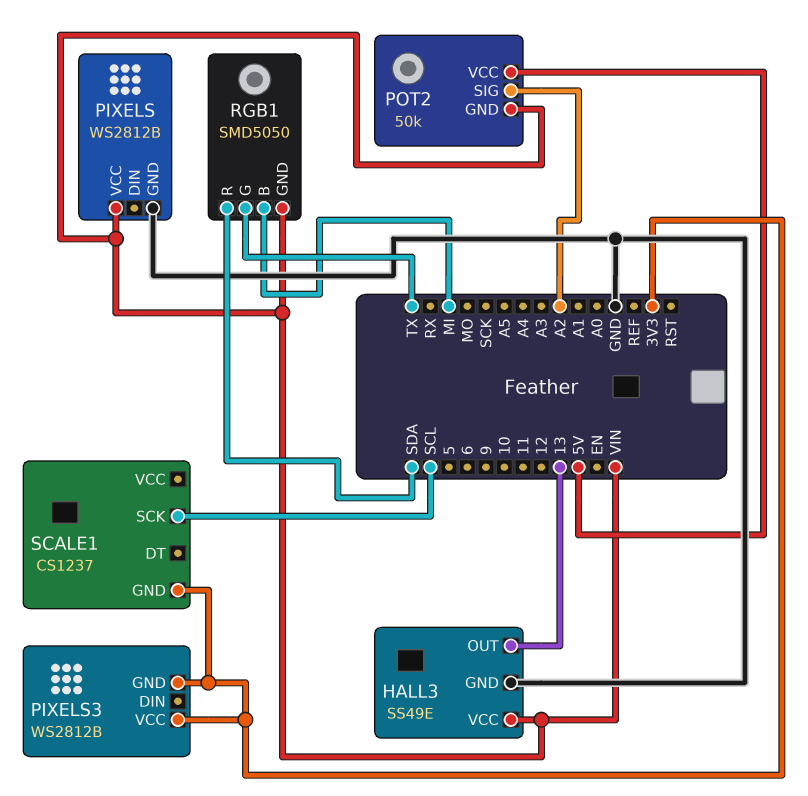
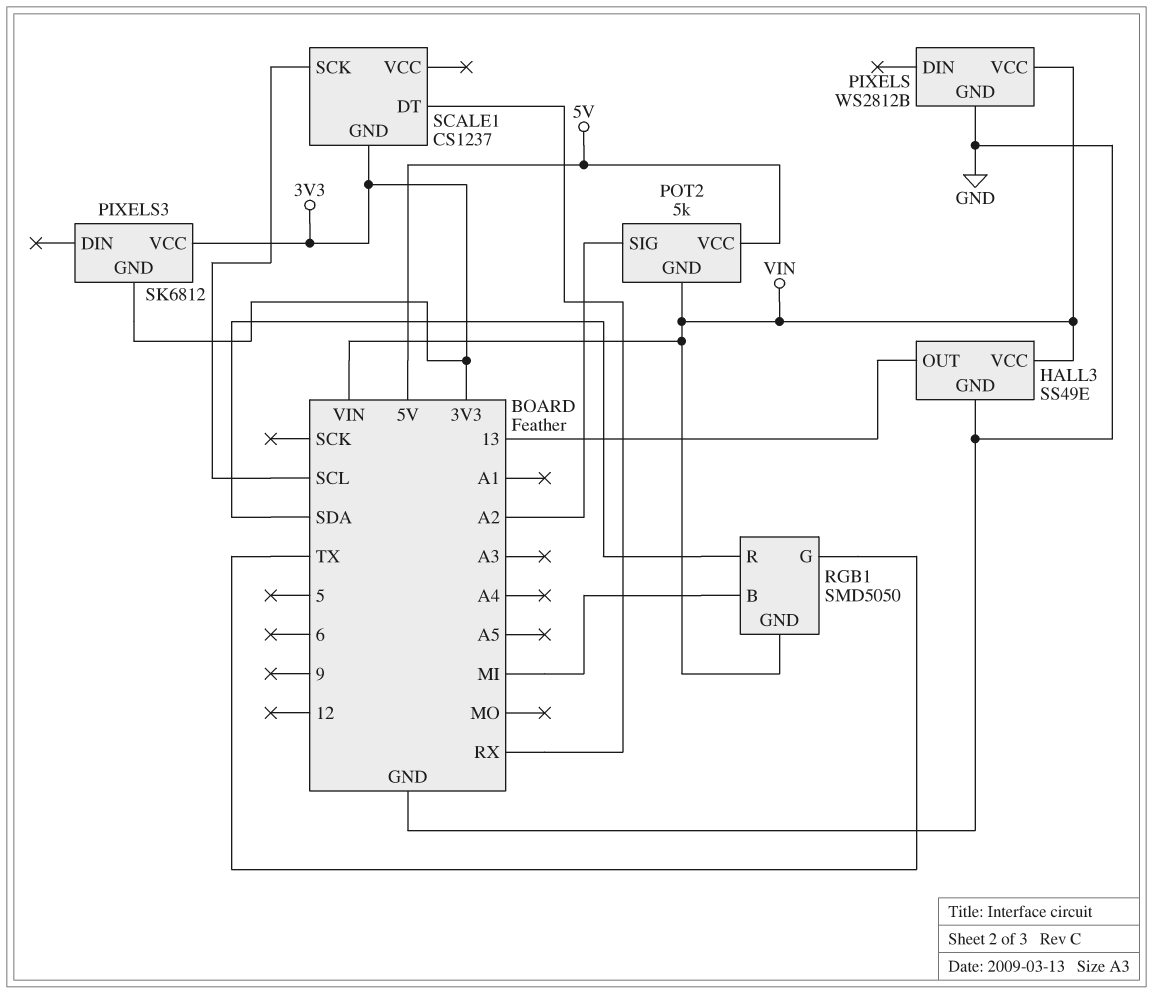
PIXELS3: WS2812B -> SK6812
POT2: 50k -> 5k
SCALE1 pin DT: none -> RX

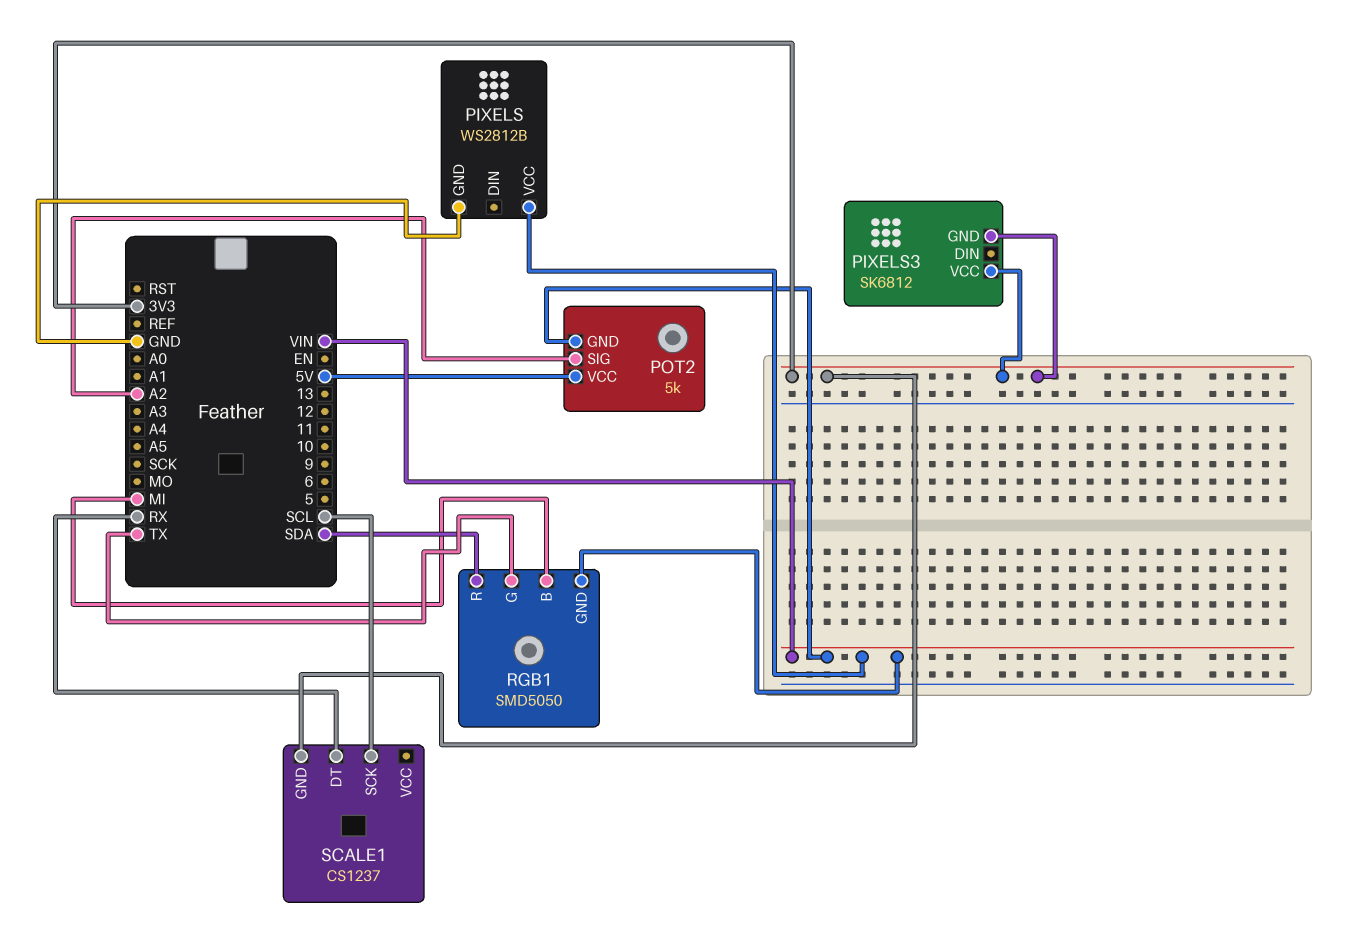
HALL3: SS49E -> none
HALL3 pin GND: GND -> none
HALL3 pin OUT: 13 -> none
HALL3 pin VCC: VIN -> none

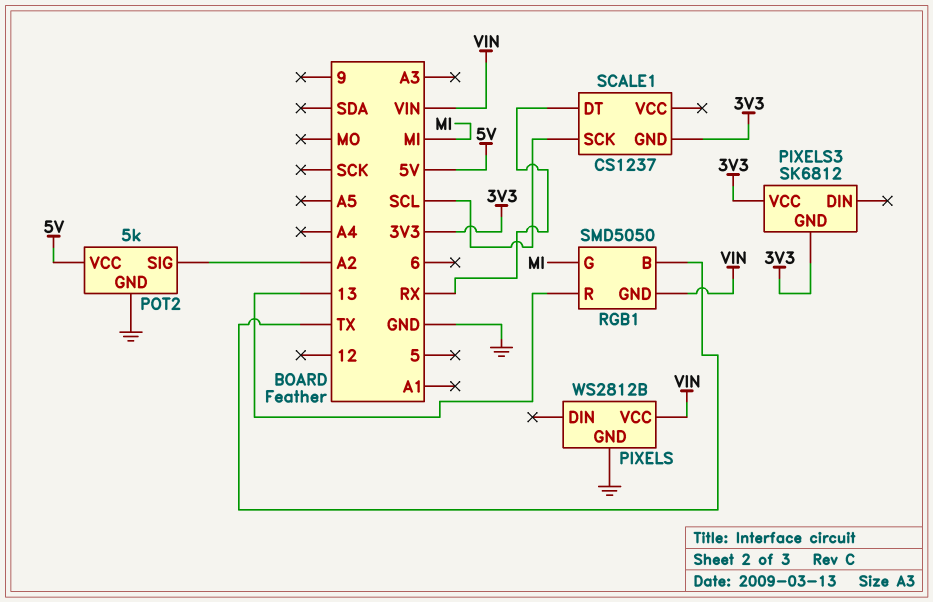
POT2 pin GND: VIN -> GND
RGB1 pin B: MI -> TX
RGB1 pin G: TX -> MI
RGB1 pin R: SDA -> 13

